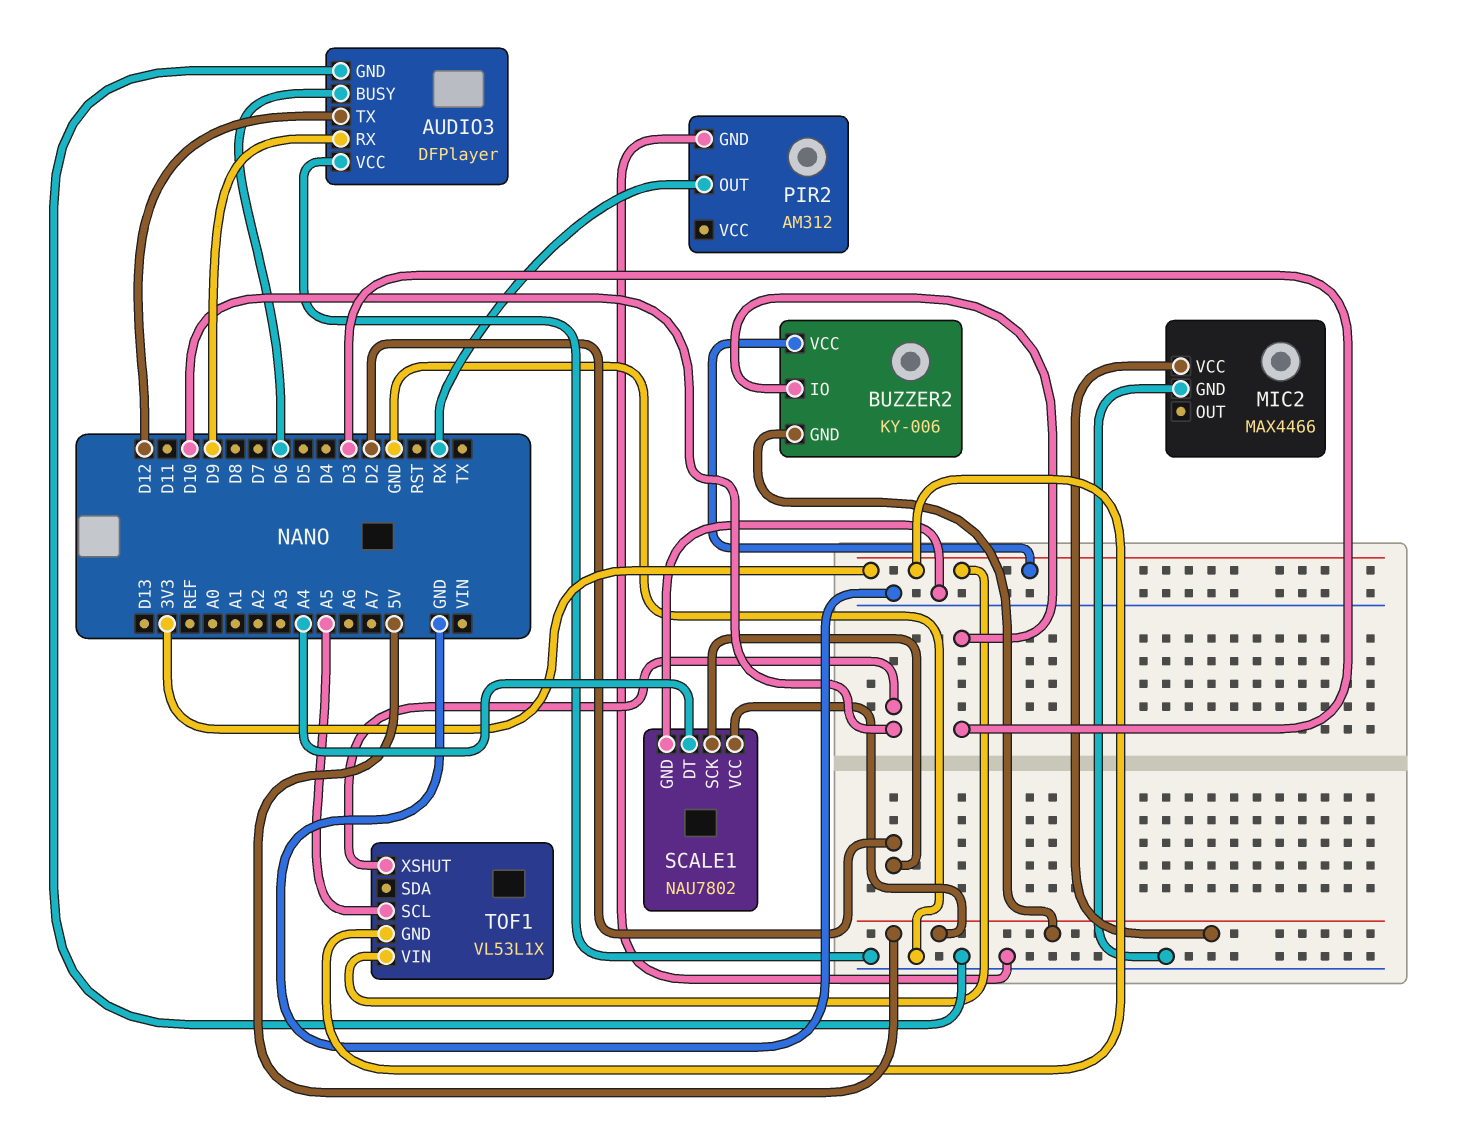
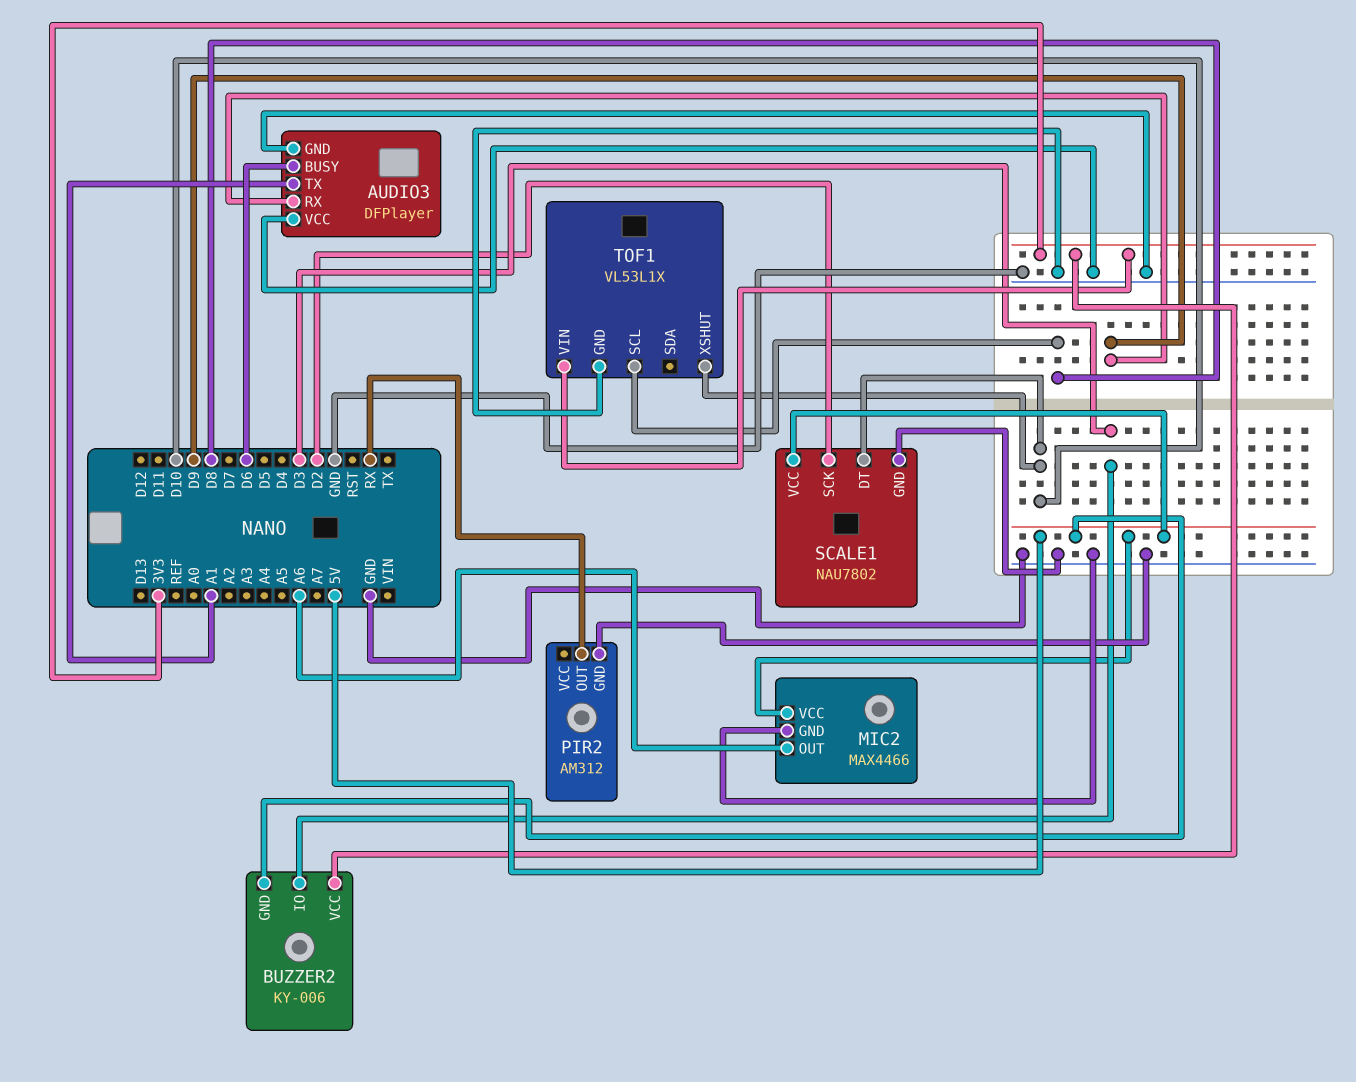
AUDIO3 pin TX: D12 -> A1
MIC2 pin OUT: none -> A6
SCALE1 pin DT: A4 -> D10
TOF1 pin GND: 3V3 -> GND
TOF1 pin SCL: A5 -> D8

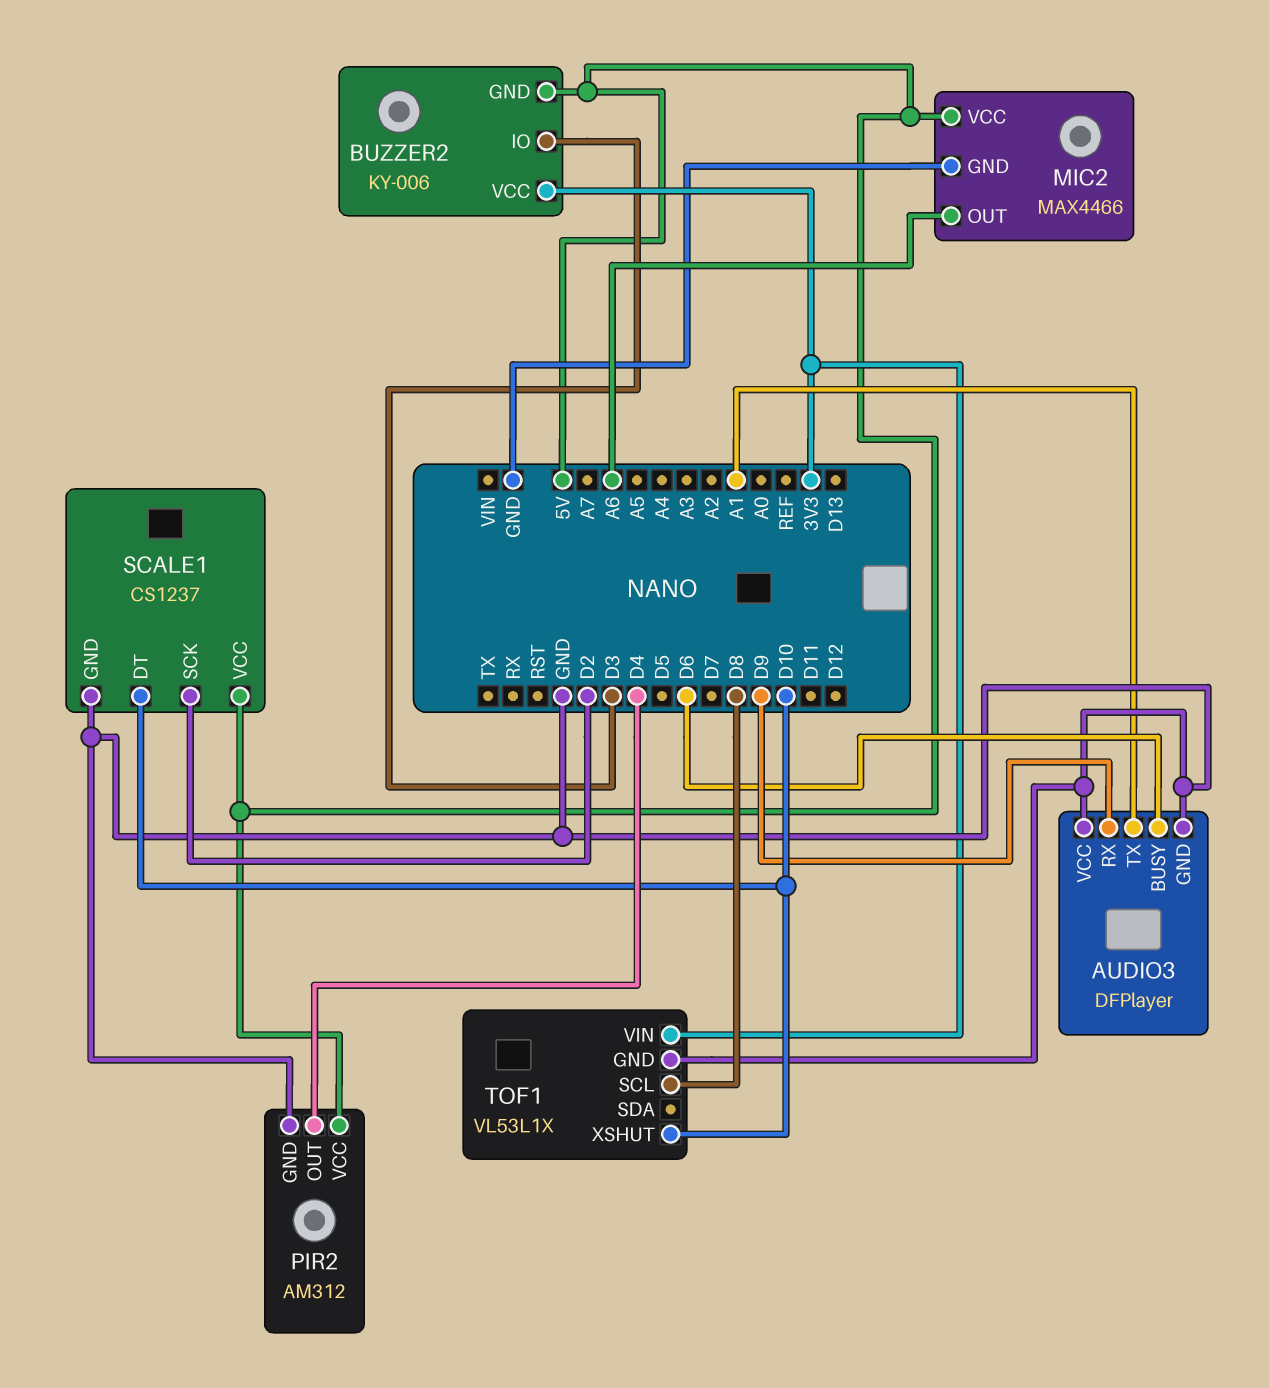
PIR2 pin OUT: RX -> D4
PIR2 pin VCC: none -> 5V
SCALE1: NAU7802 -> CS1237

